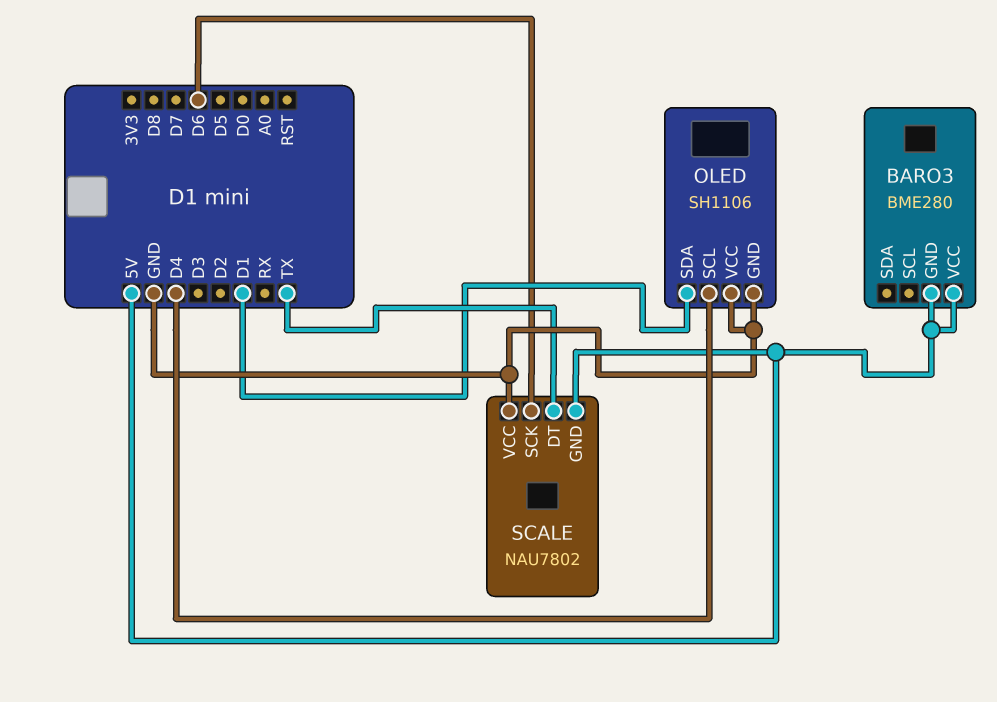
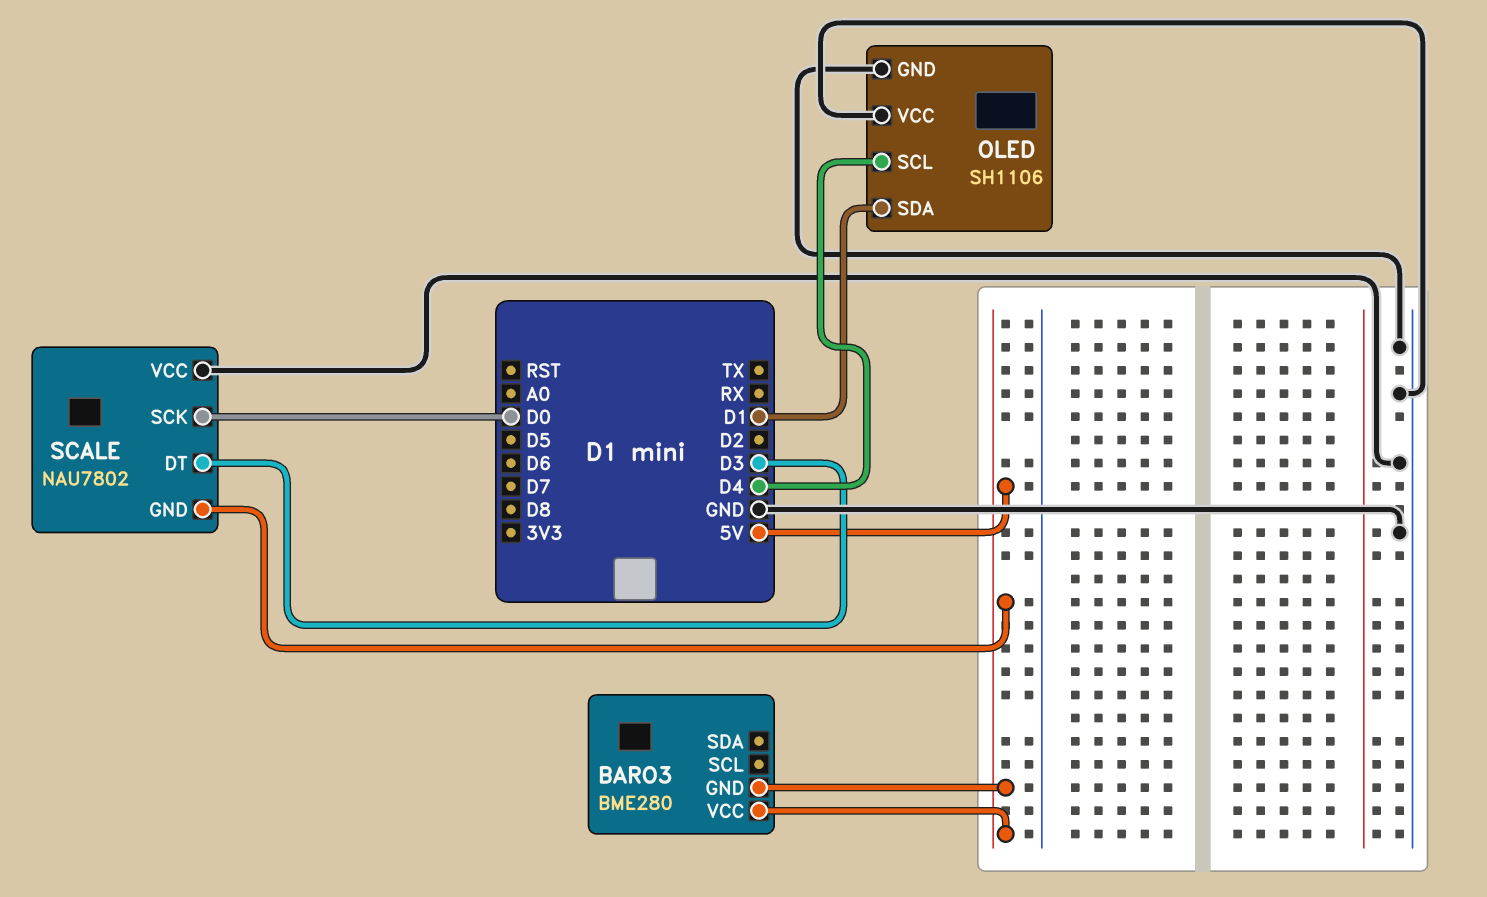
SCALE pin DT: TX -> D3
SCALE pin SCK: D6 -> D0

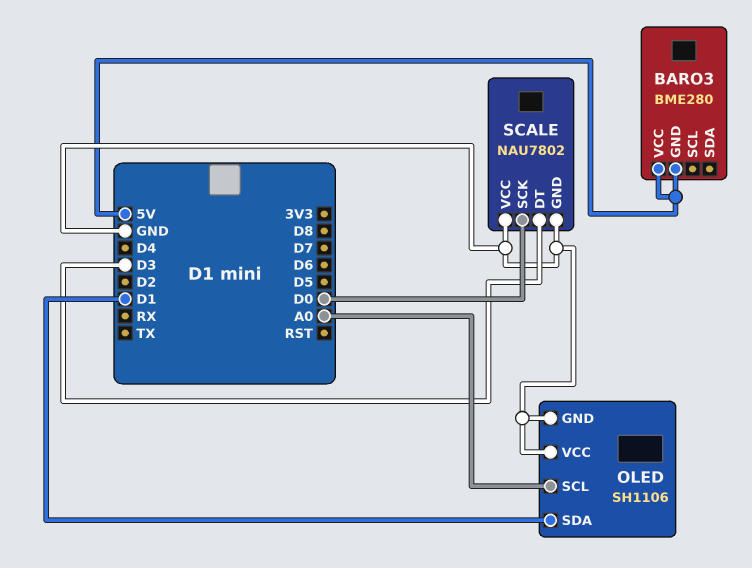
OLED pin SCL: D4 -> A0
SCALE pin GND: 5V -> GND

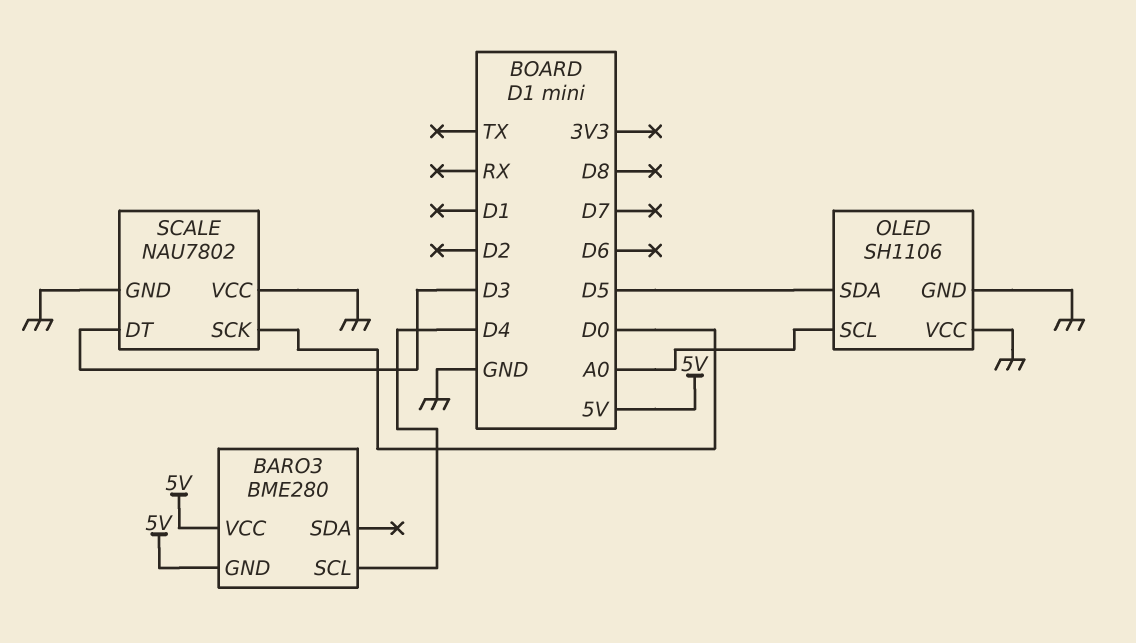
BARO3 pin SCL: none -> D4
OLED pin SDA: D1 -> D5

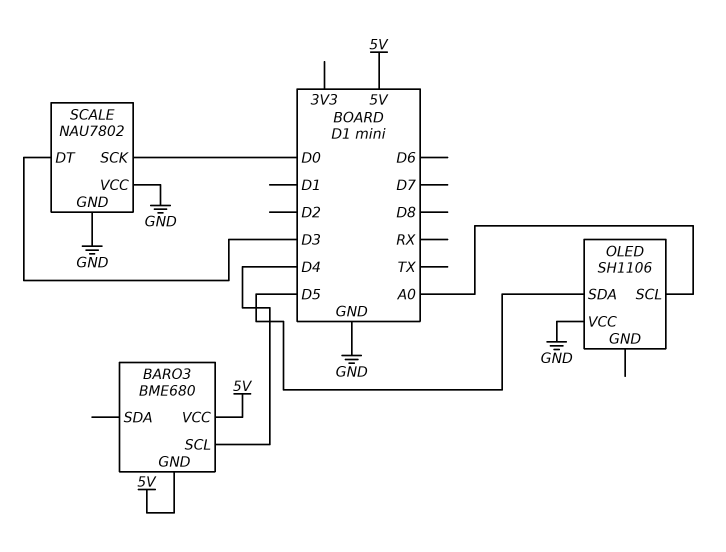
BARO3: BME280 -> BME680
OLED pin GND: GND -> none

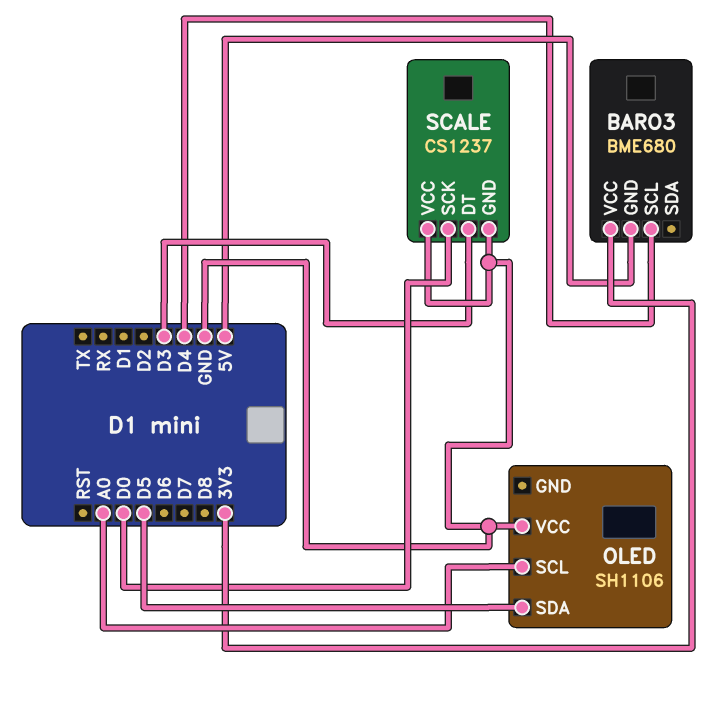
BARO3 pin VCC: 5V -> 3V3
SCALE: NAU7802 -> CS1237

